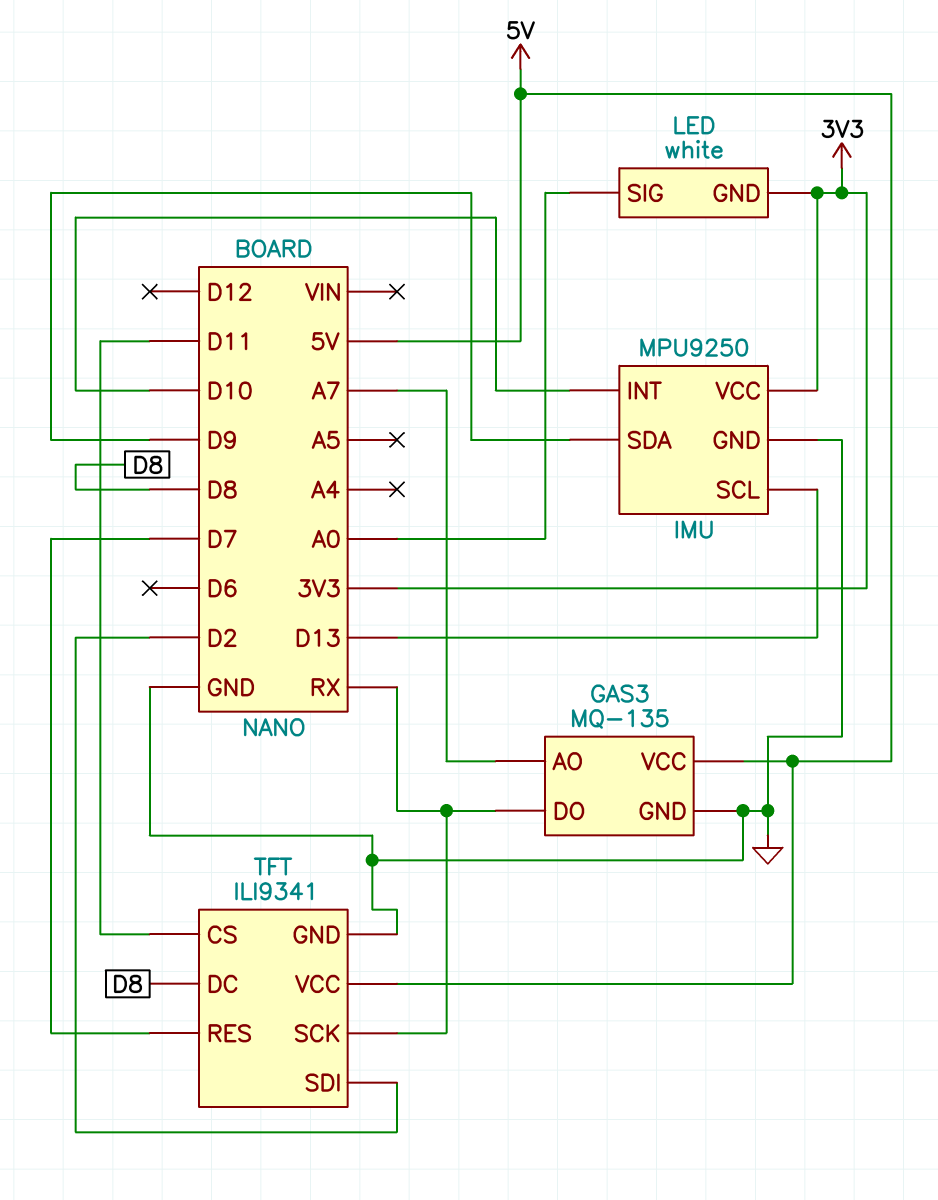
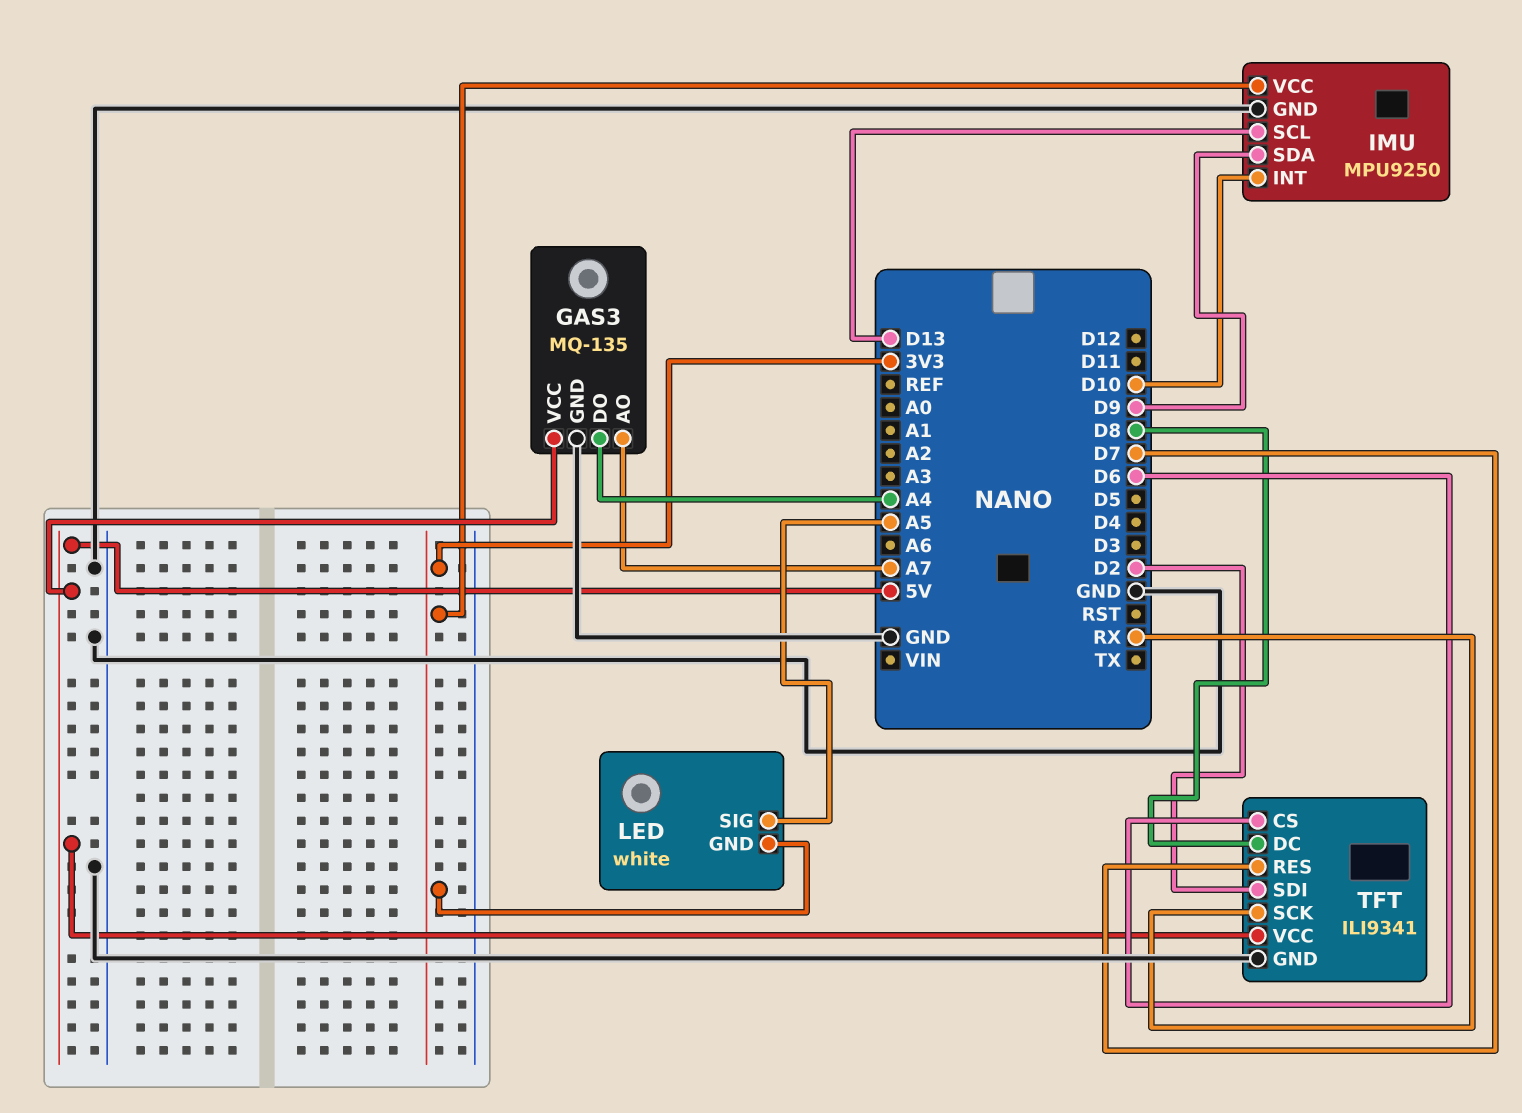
GAS3 pin DO: RX -> A4
LED pin SIG: A0 -> A5
TFT pin CS: D11 -> D6

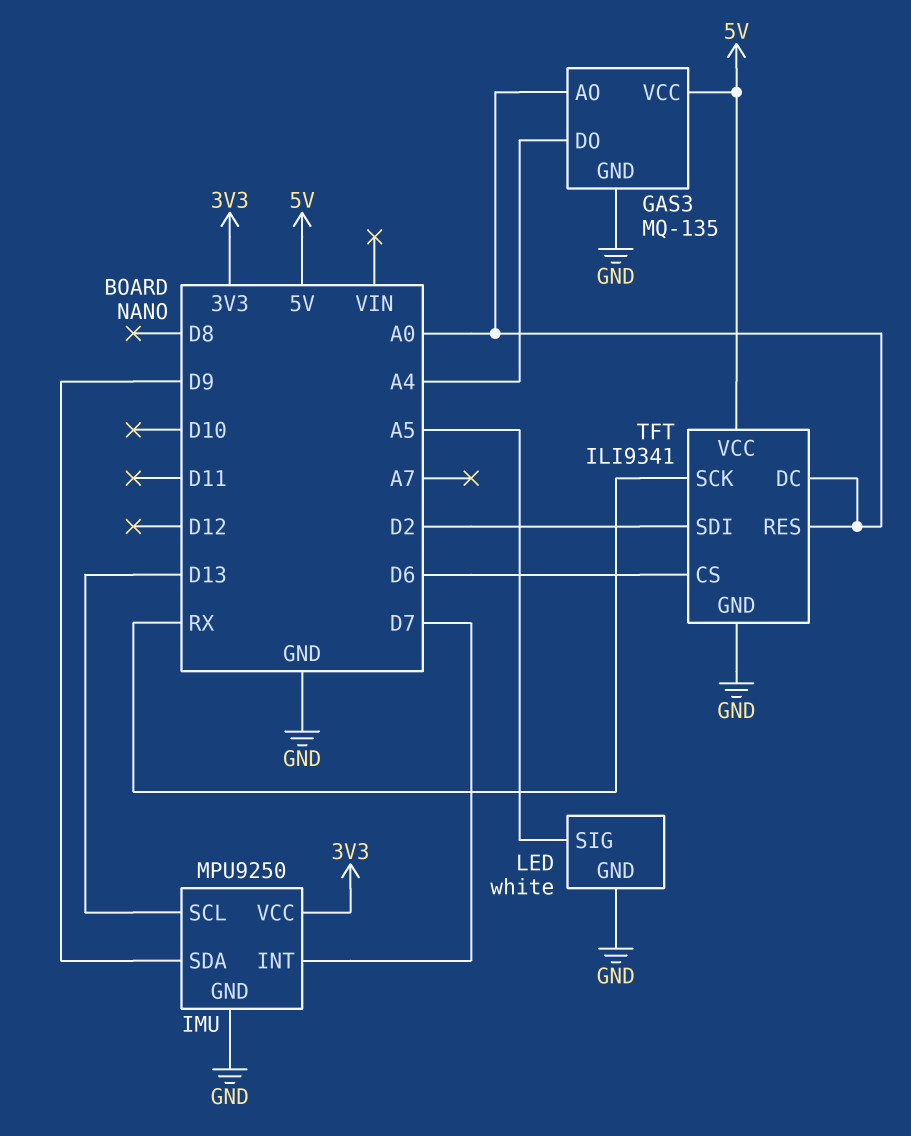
GAS3 pin AO: A7 -> A0
IMU pin INT: D10 -> D7
LED pin GND: 3V3 -> GND
TFT pin DC: D8 -> A0
TFT pin RES: D7 -> A0

